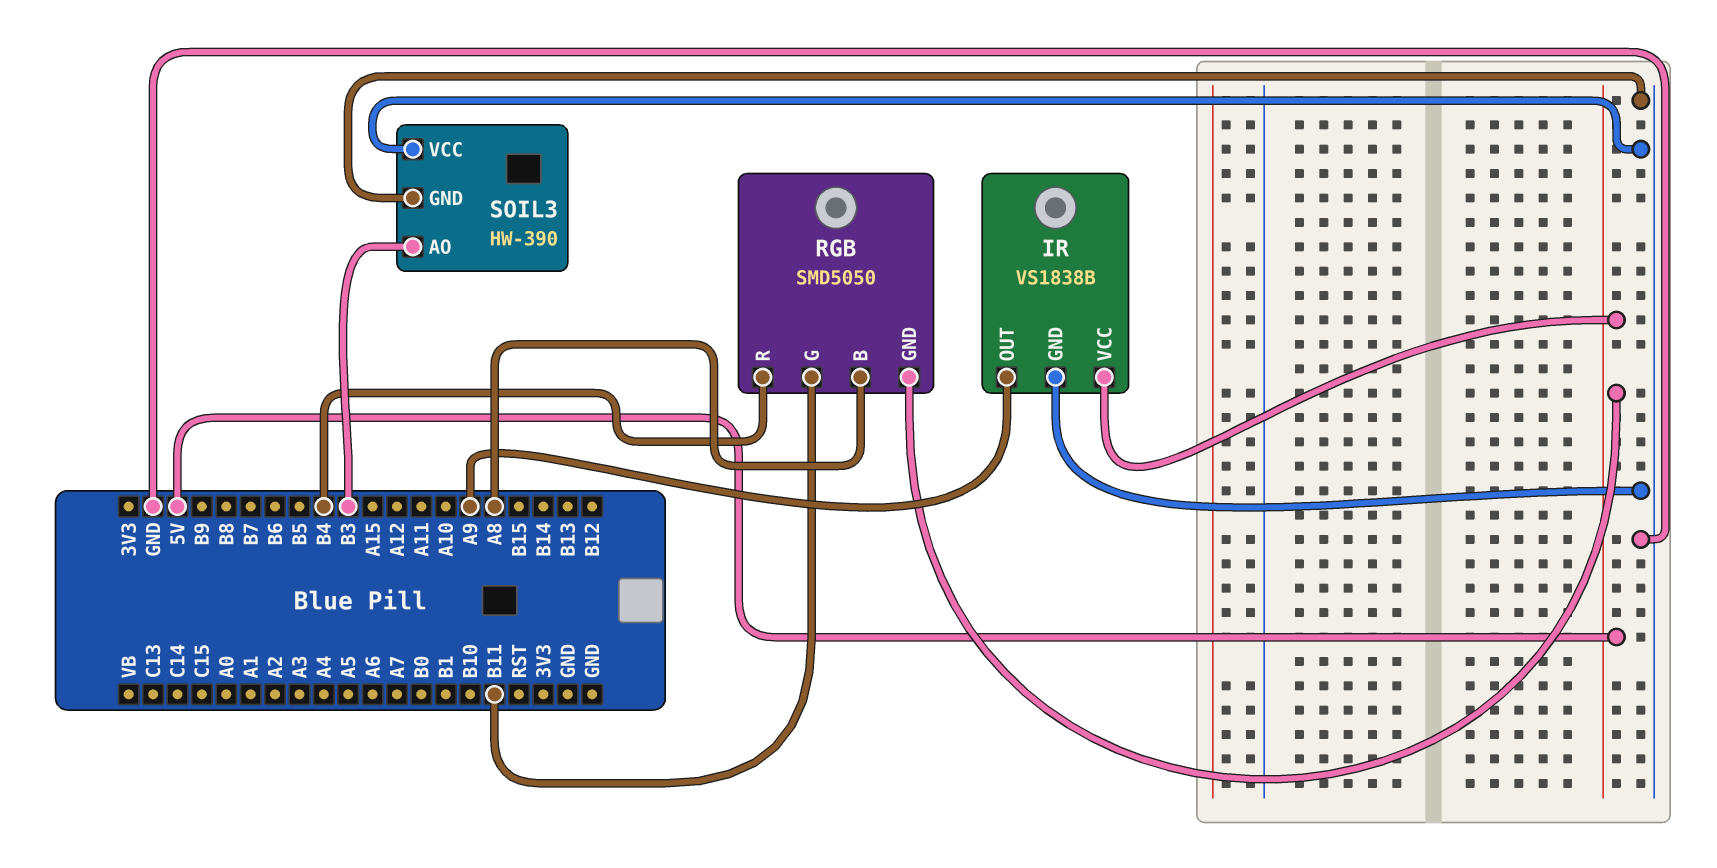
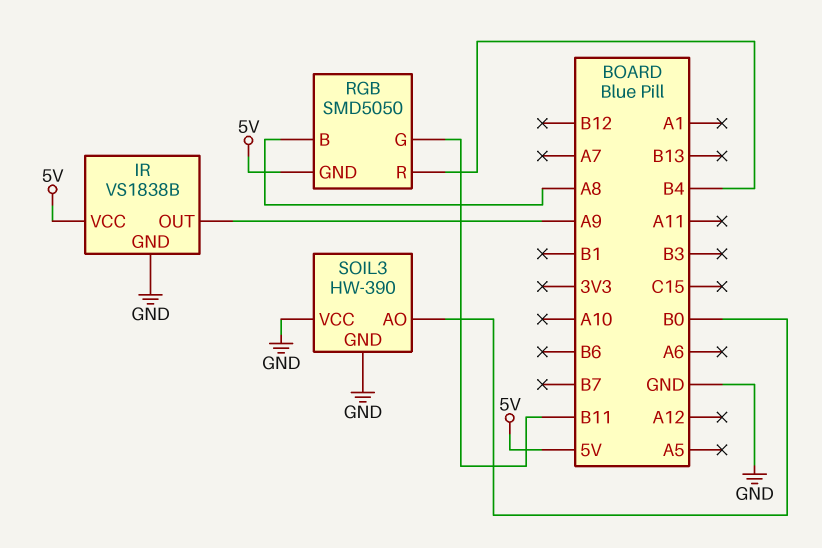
SOIL3 pin AO: B3 -> B0

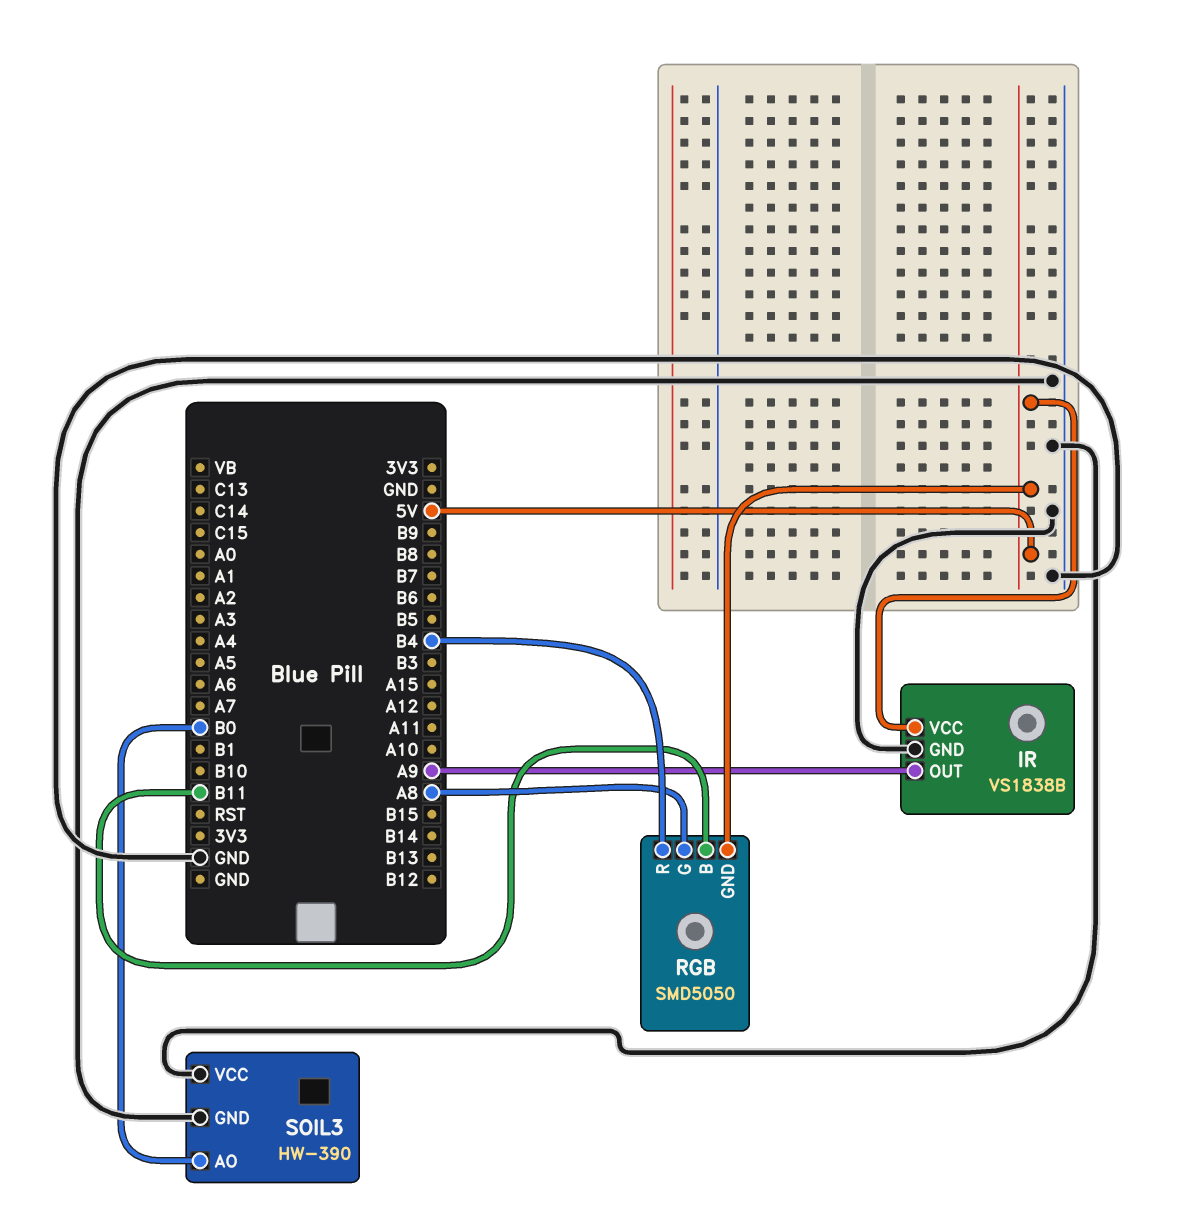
RGB pin B: A8 -> B11
RGB pin G: B11 -> A8

